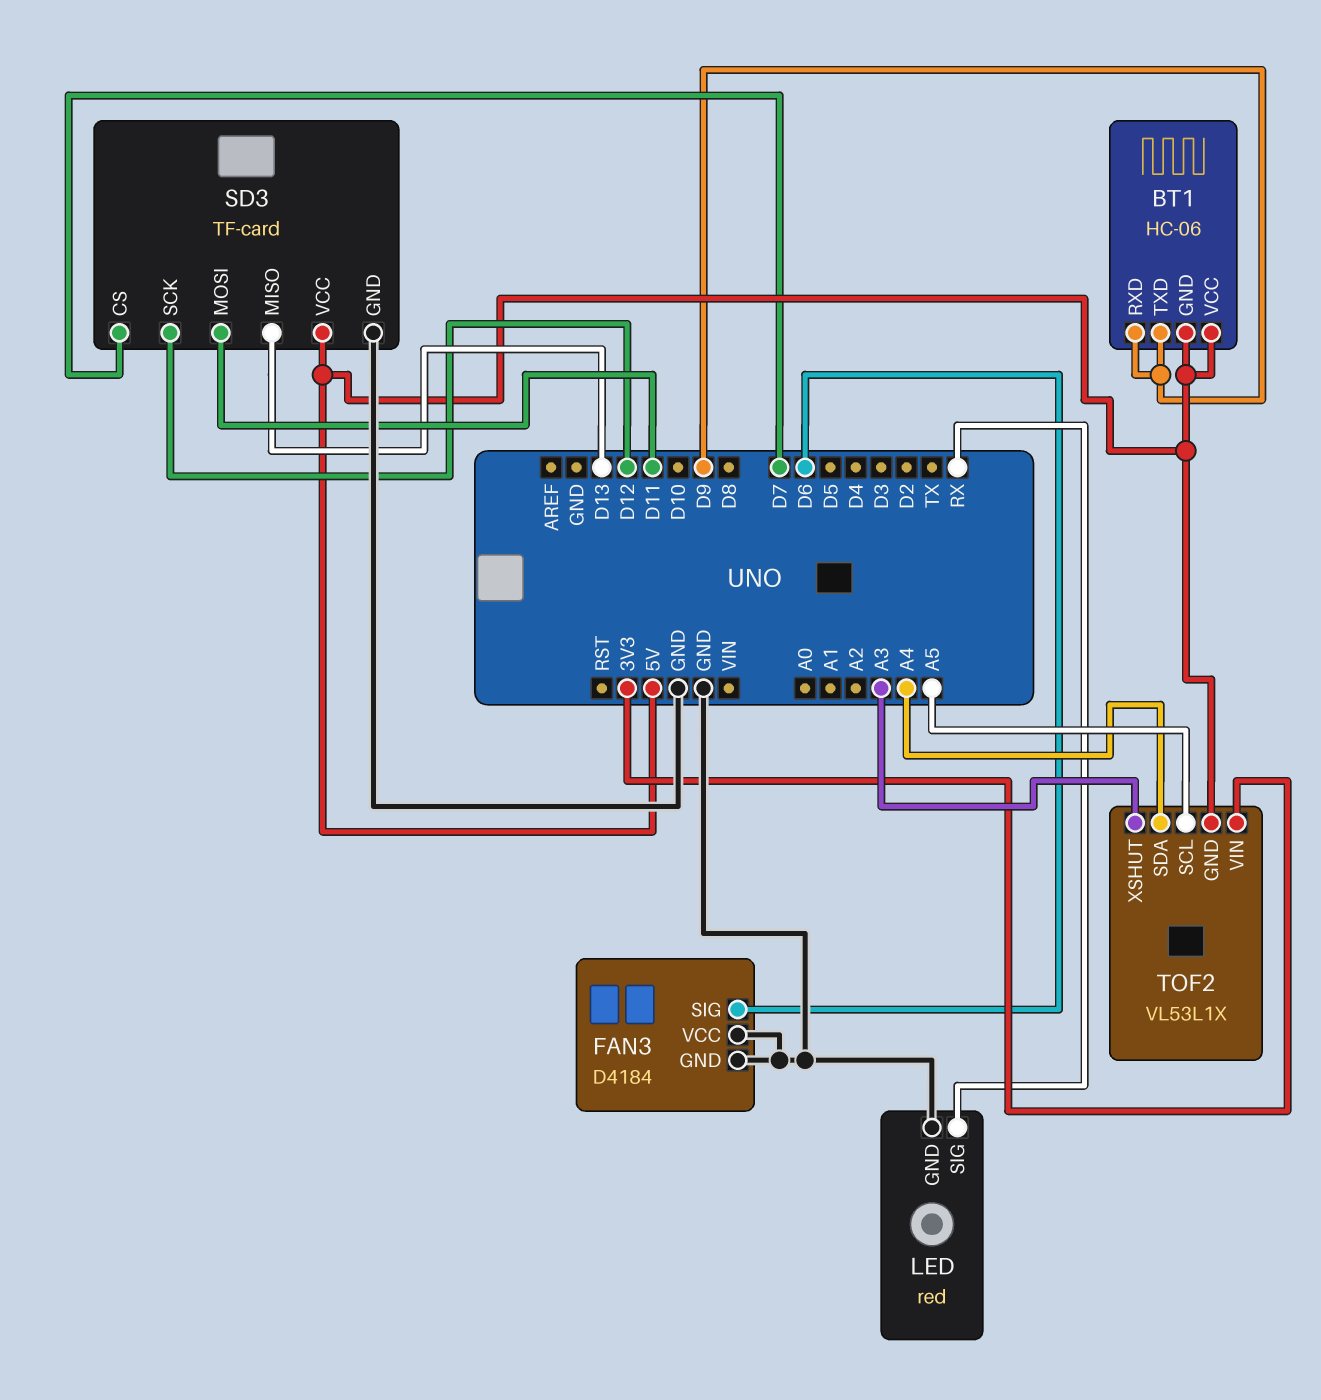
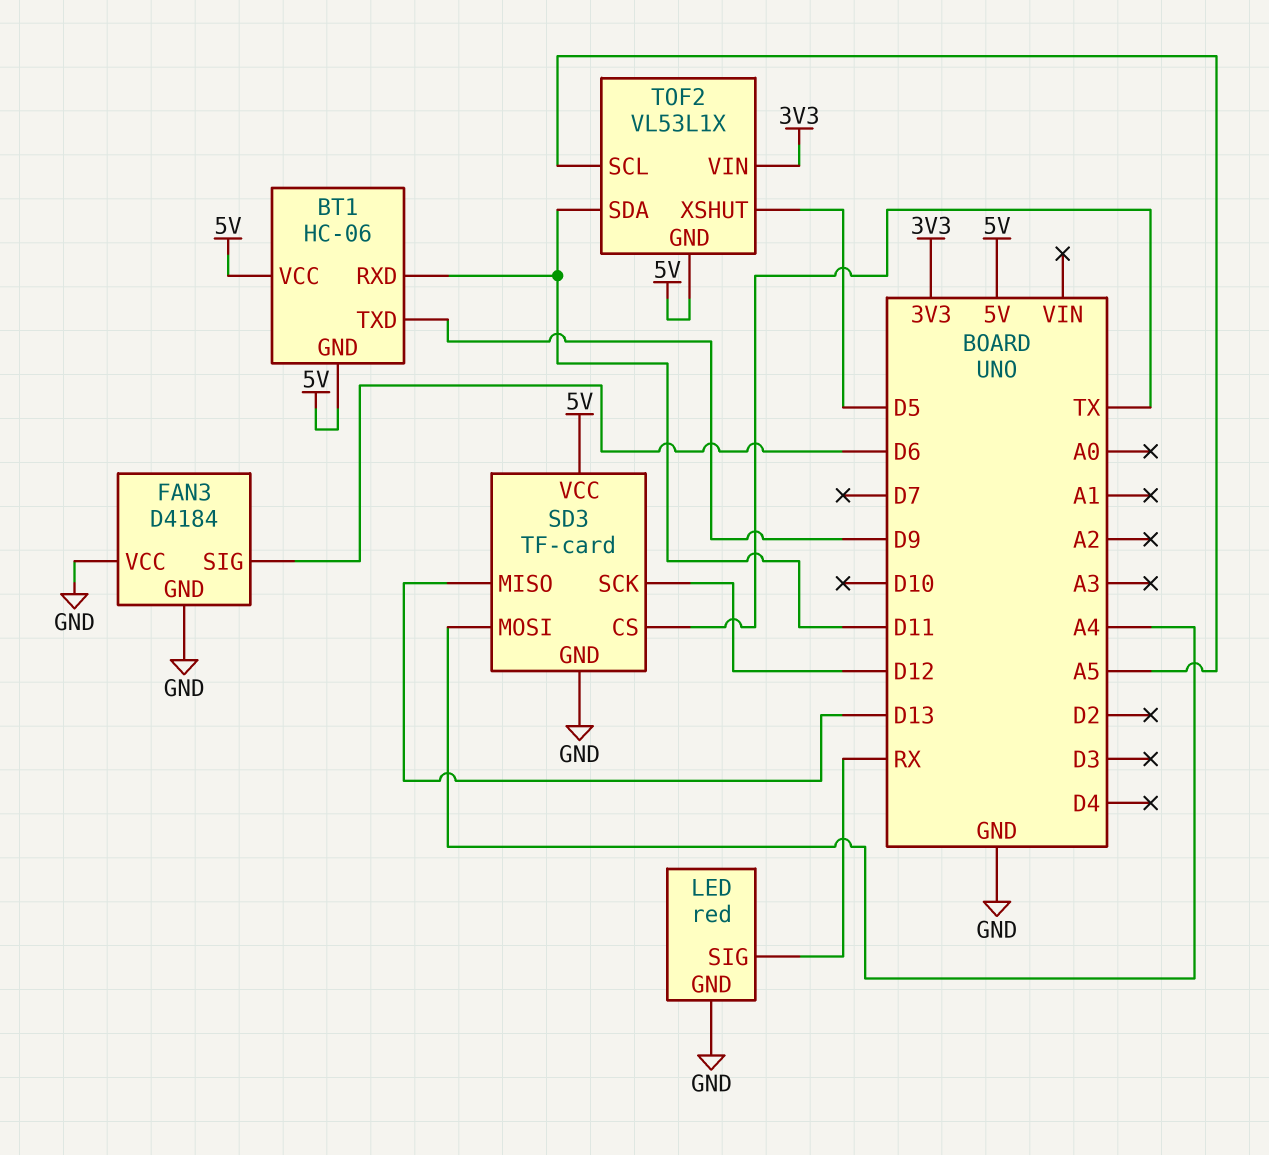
BT1 pin RXD: D9 -> D11
SD3 pin CS: D7 -> TX
SD3 pin MOSI: D11 -> A4
TOF2 pin SDA: A4 -> D11
TOF2 pin XSHUT: A3 -> D5

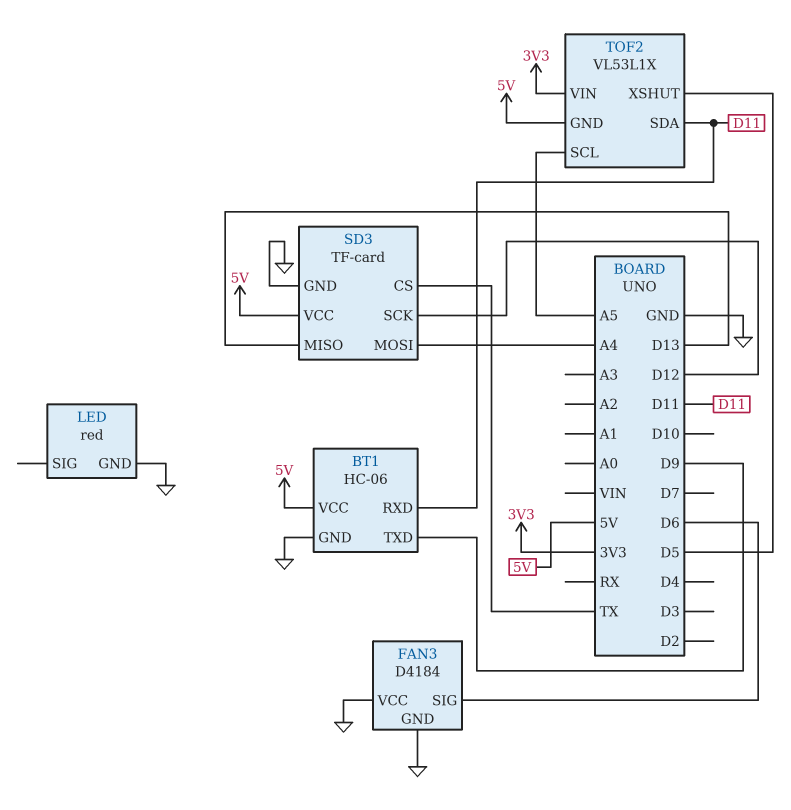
BT1 pin GND: 5V -> GND
LED pin SIG: RX -> none

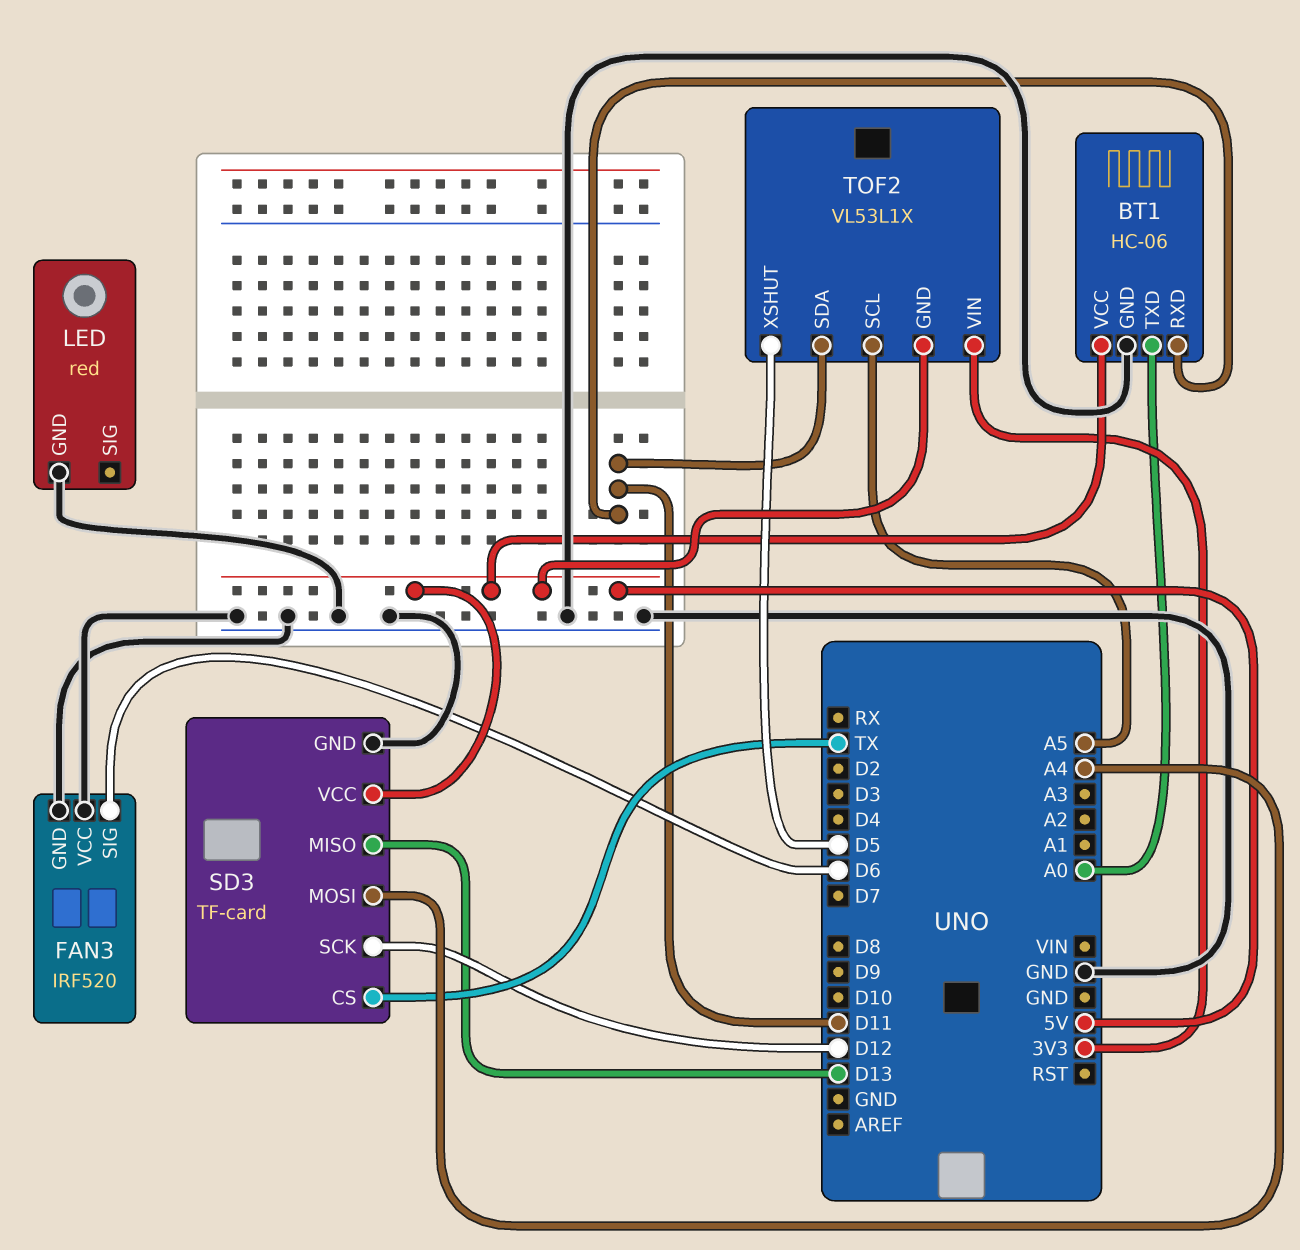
BT1 pin TXD: D9 -> A0
FAN3: D4184 -> IRF520

